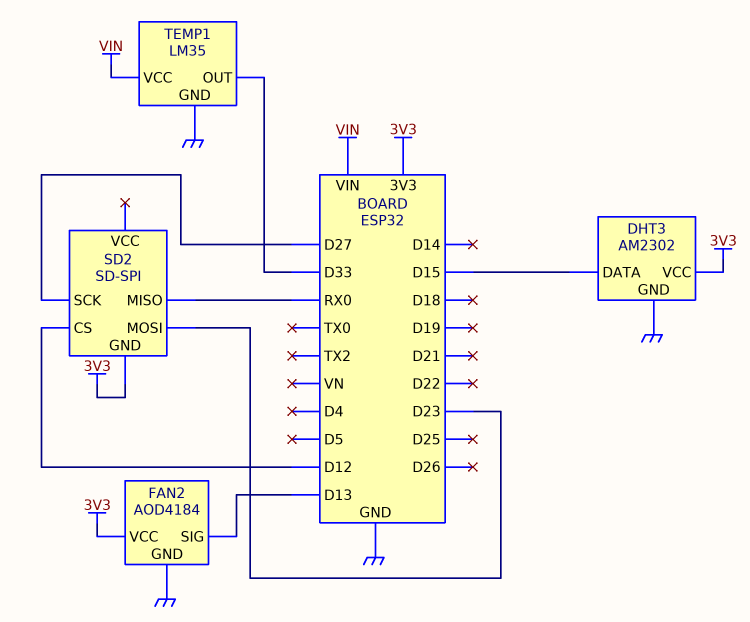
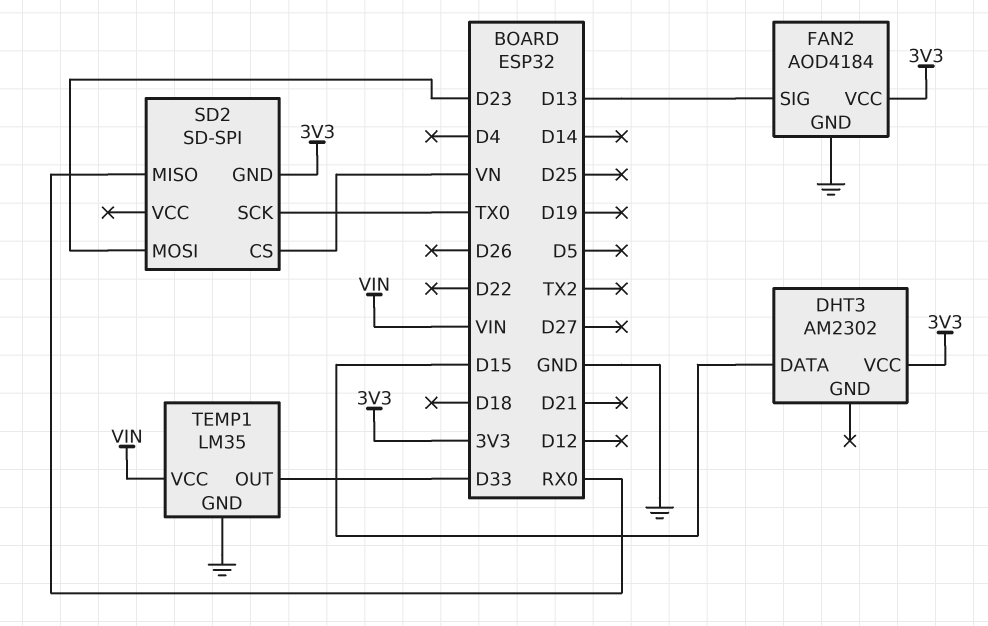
DHT3 pin GND: GND -> none
SD2 pin CS: D12 -> VN
SD2 pin SCK: D27 -> TX0

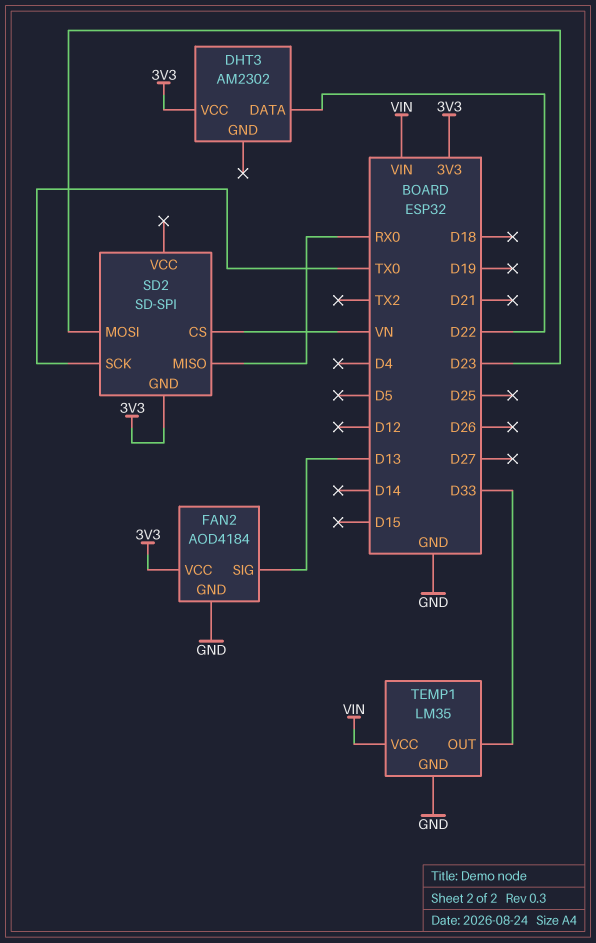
DHT3 pin DATA: D15 -> D22

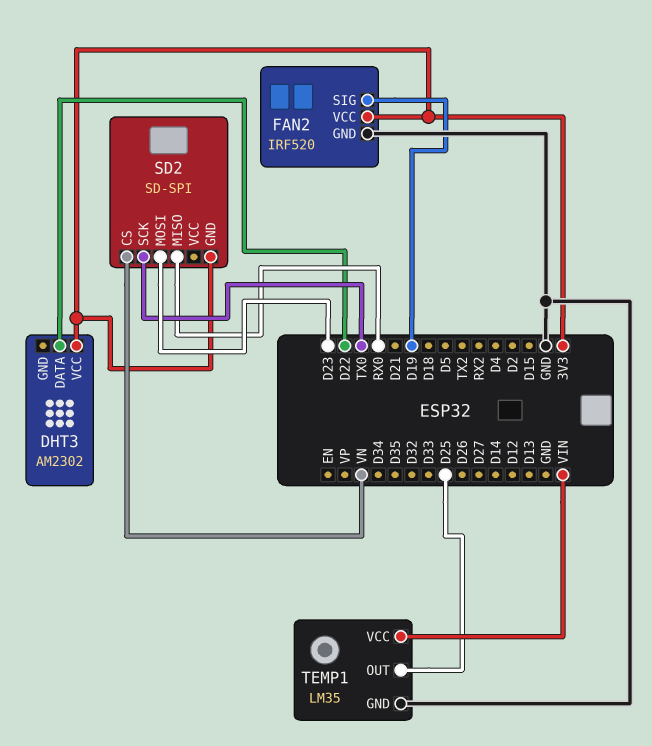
FAN2: AOD4184 -> IRF520
FAN2 pin SIG: D13 -> D19
TEMP1 pin OUT: D33 -> D25

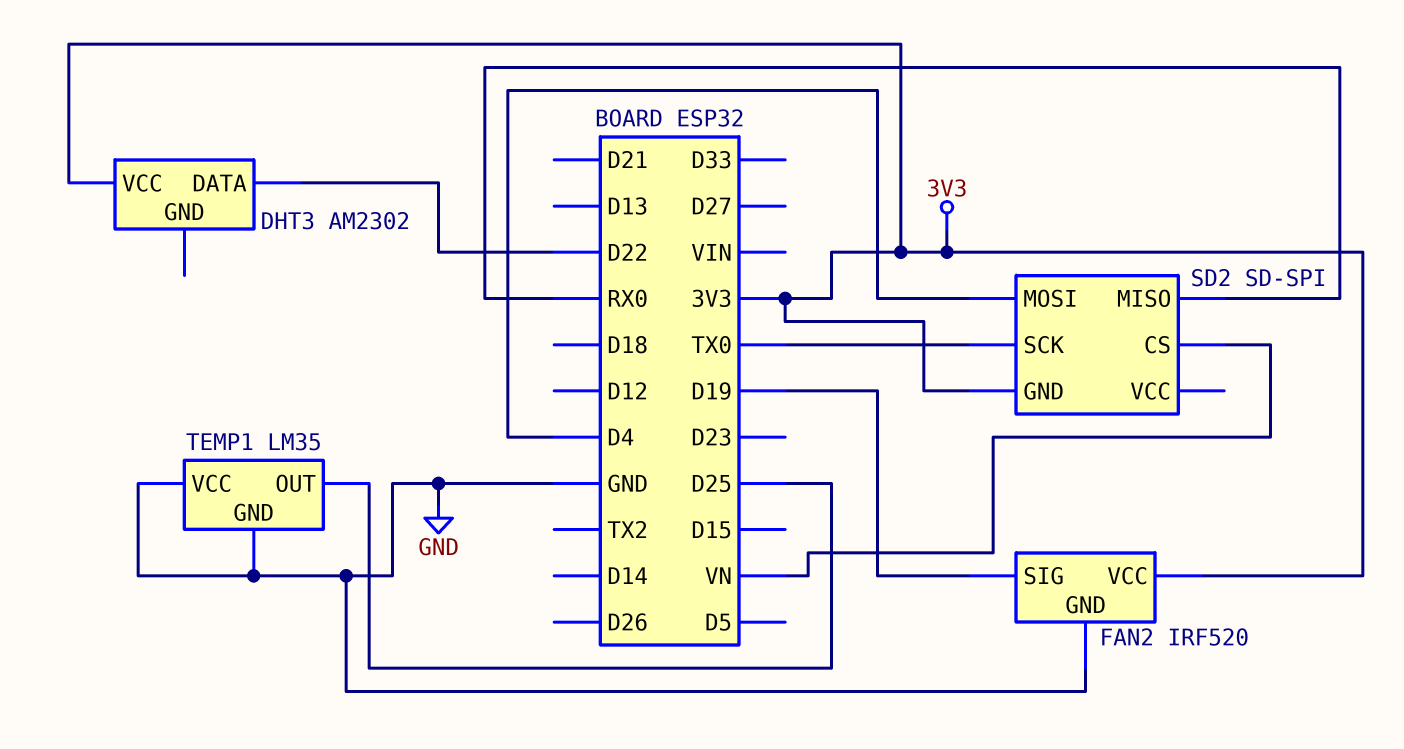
SD2 pin MOSI: D23 -> D4
TEMP1 pin VCC: VIN -> GND

